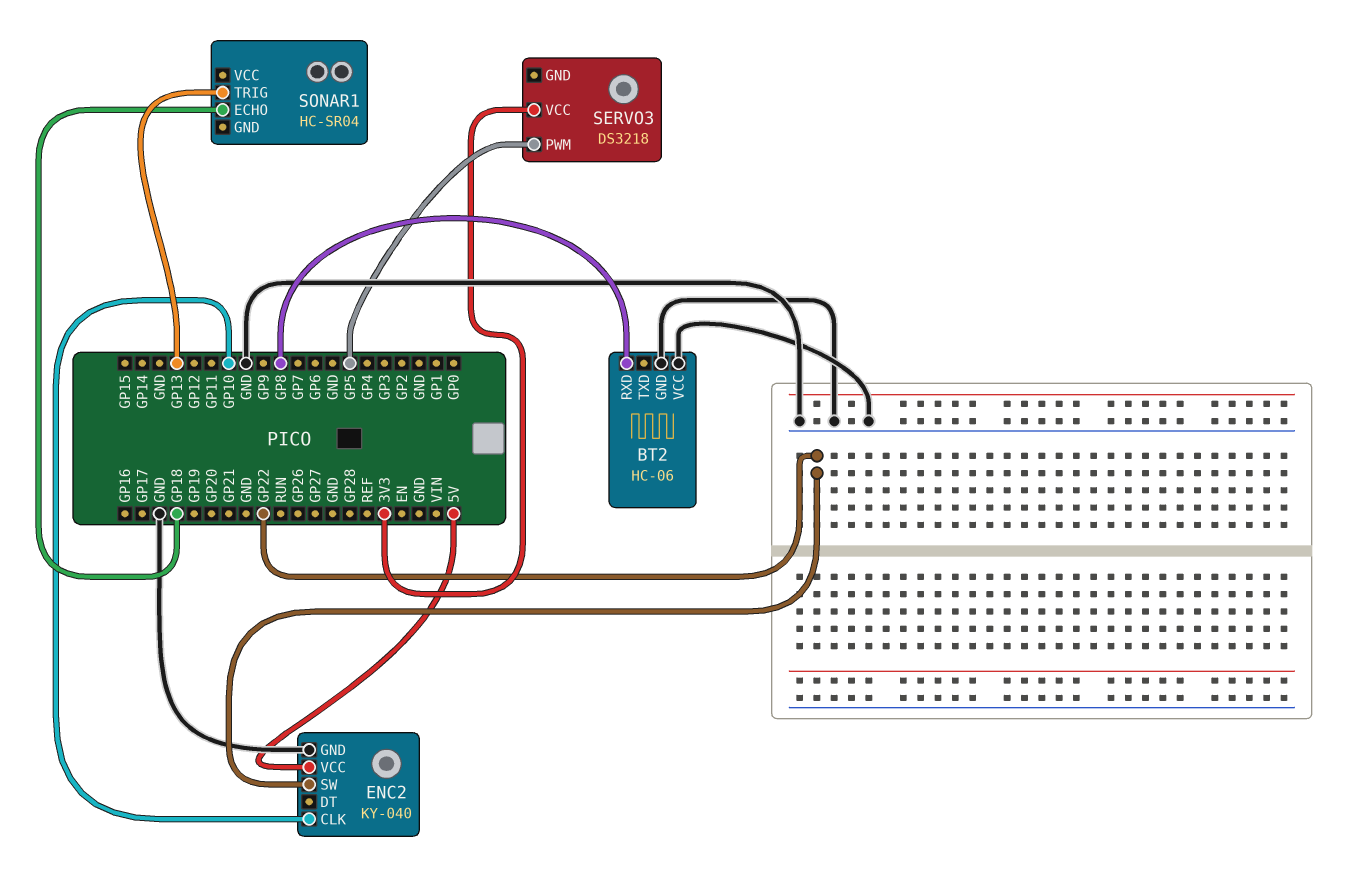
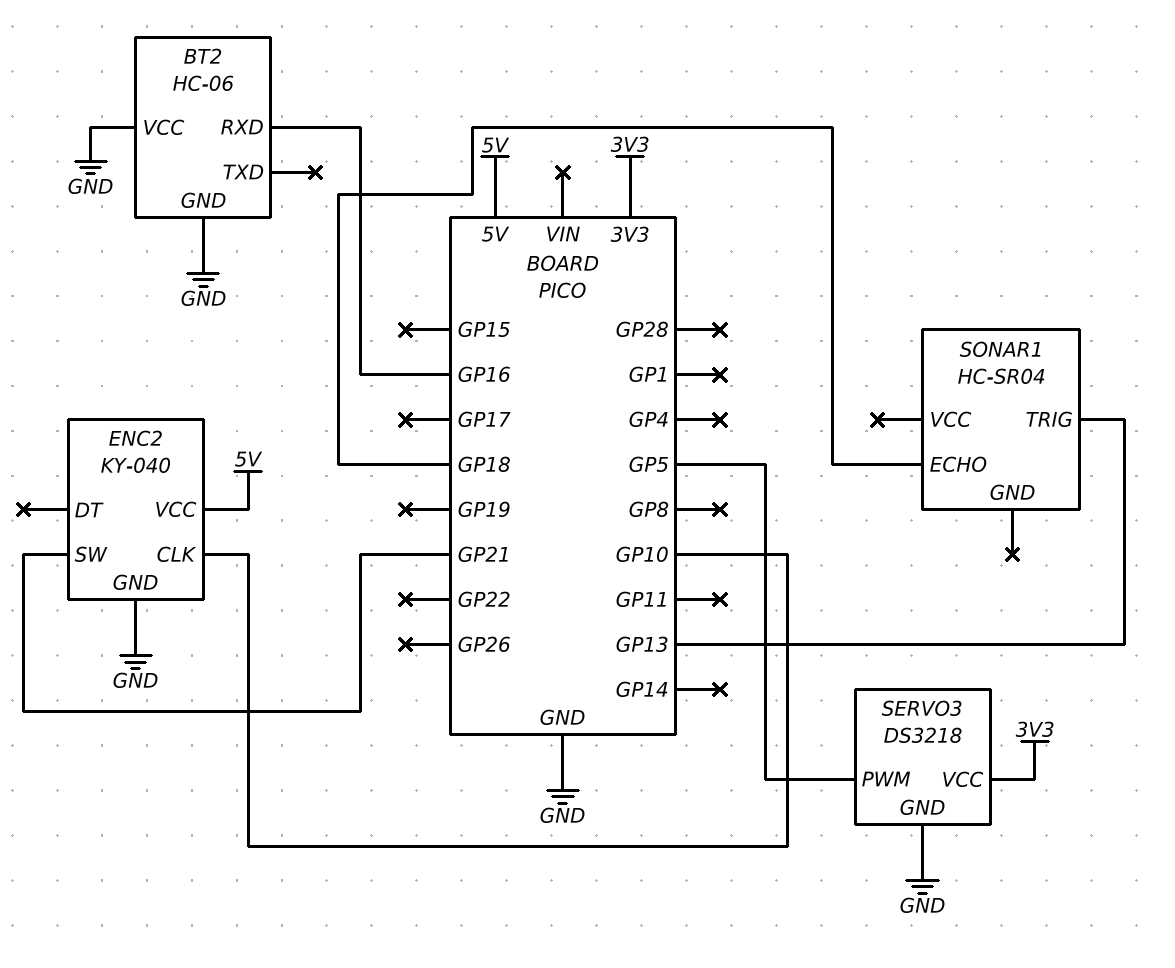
BT2 pin RXD: GP8 -> GP16
ENC2 pin SW: GP22 -> GP21
SERVO3 pin GND: none -> GND

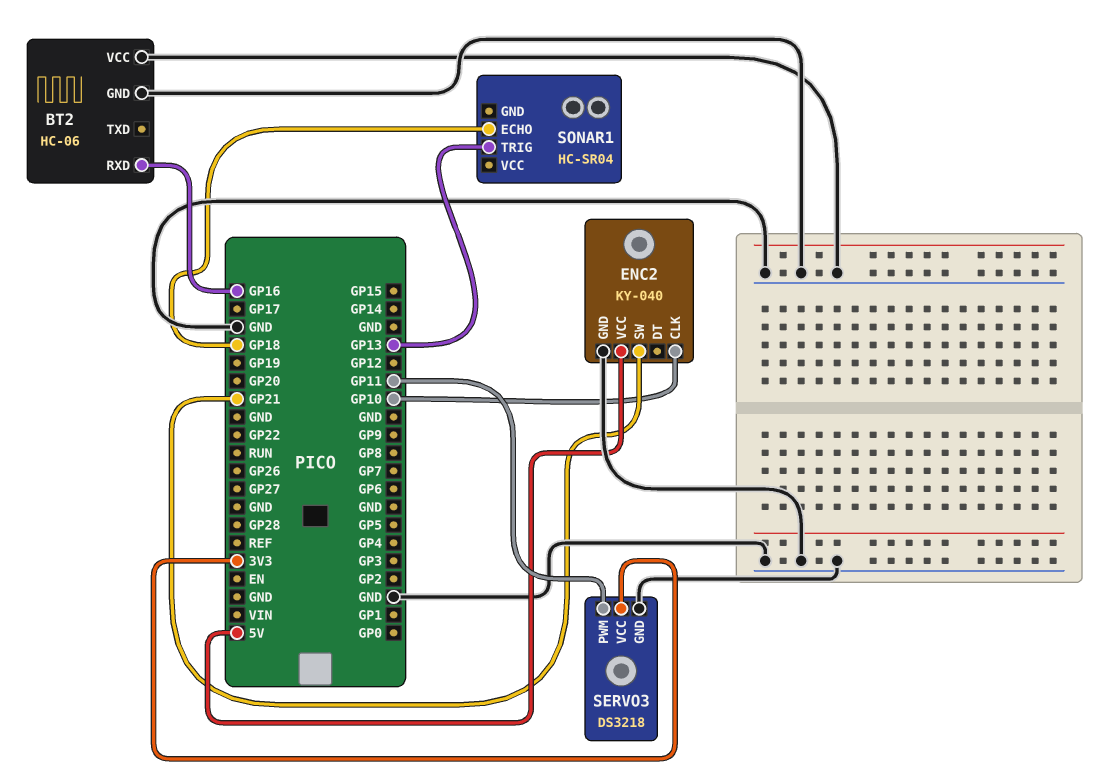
SERVO3 pin PWM: GP5 -> GP11

